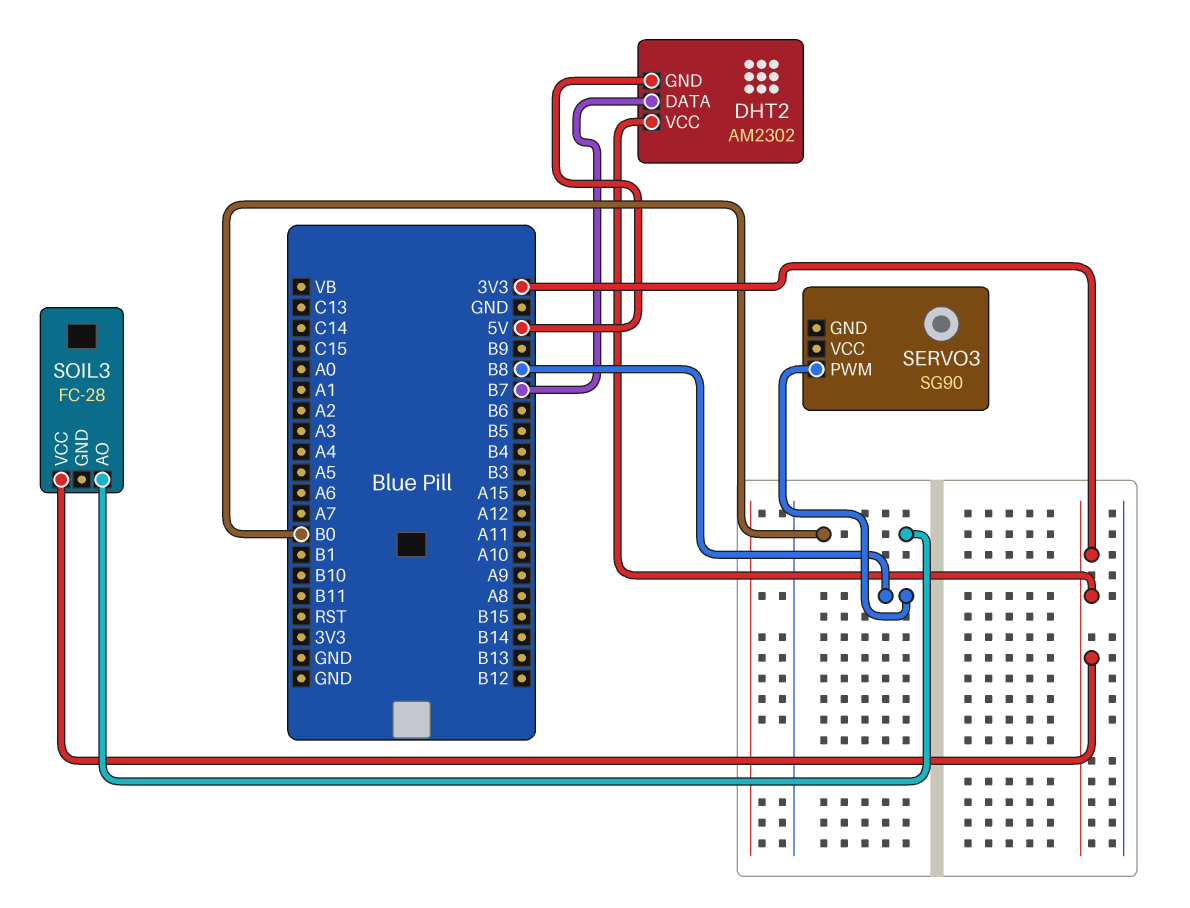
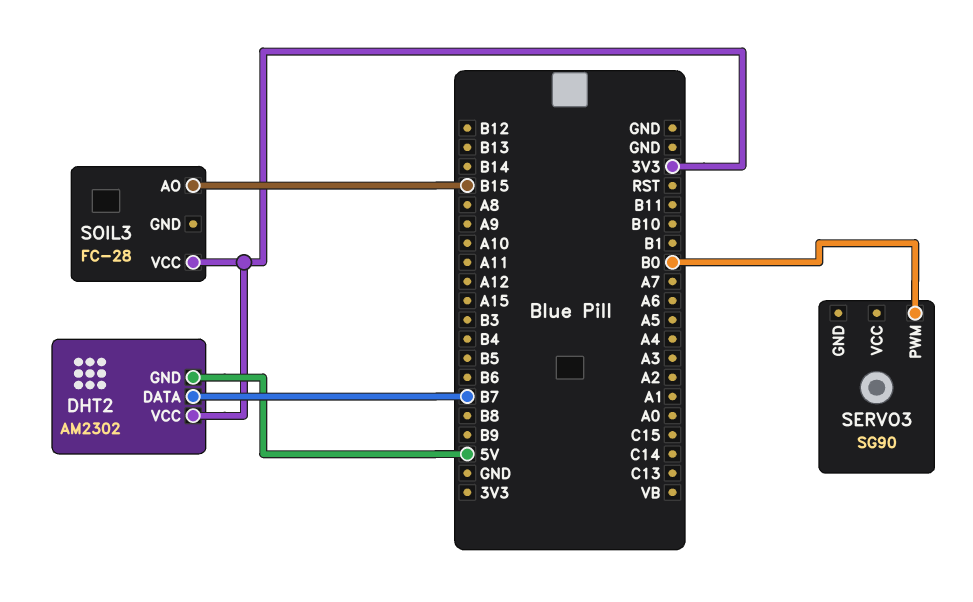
SERVO3 pin PWM: B8 -> B0
SOIL3 pin AO: B0 -> B15

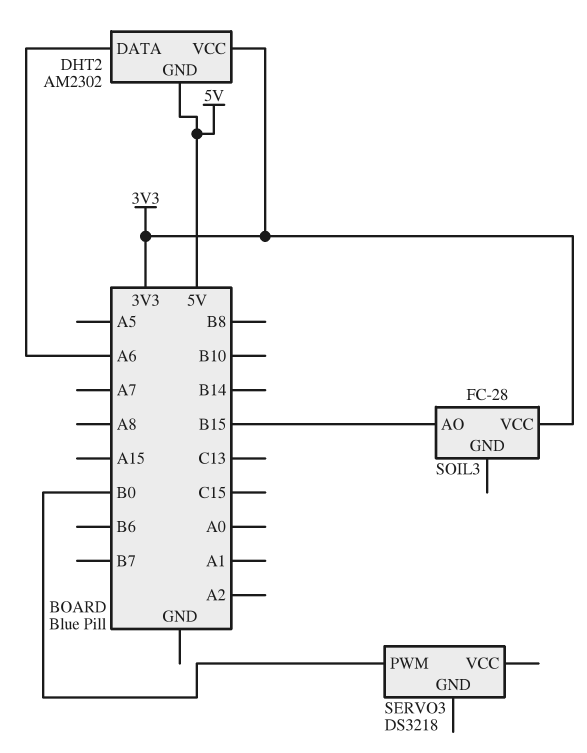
DHT2 pin DATA: B7 -> A6
SERVO3: SG90 -> DS3218

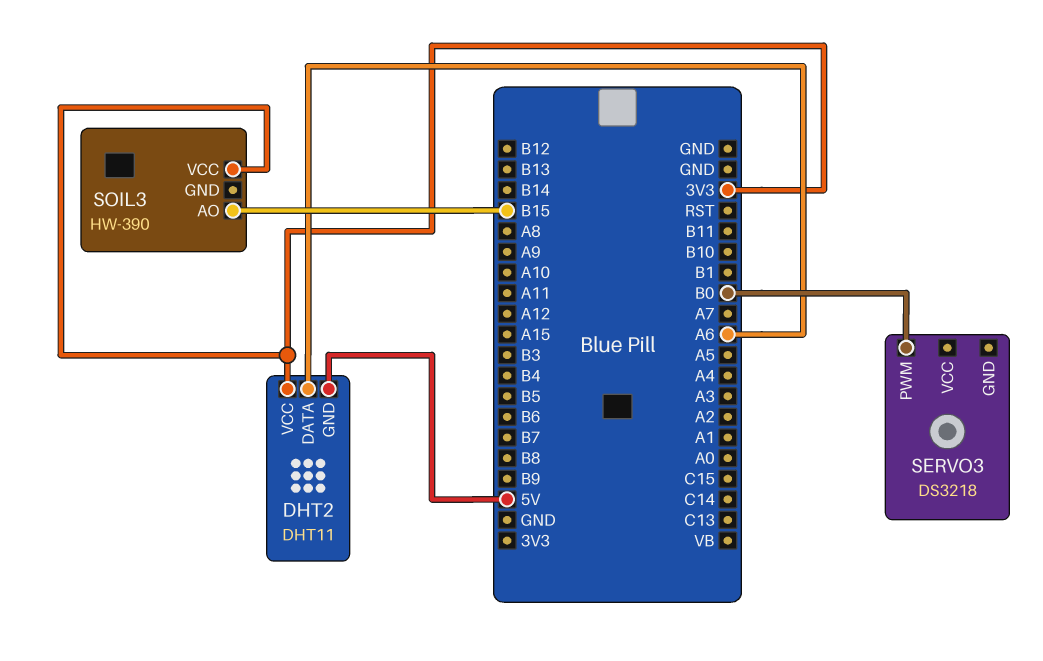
DHT2: AM2302 -> DHT11
SOIL3: FC-28 -> HW-390

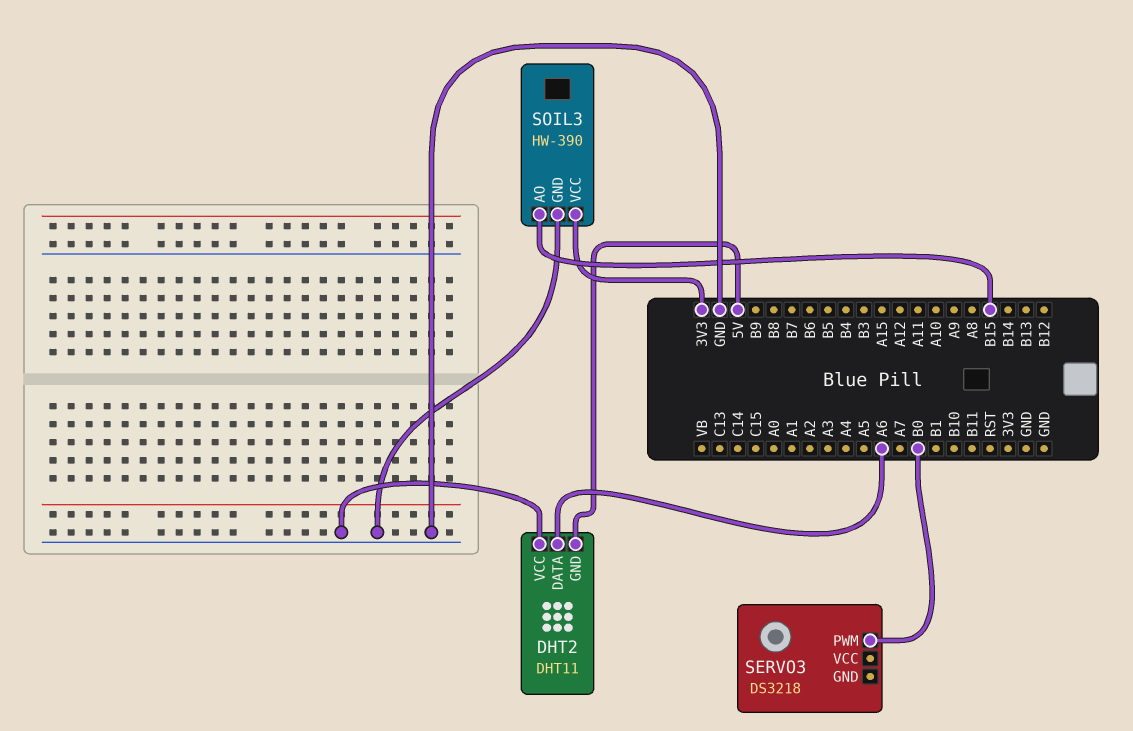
DHT2 pin VCC: 3V3 -> GND
SOIL3 pin GND: none -> GND

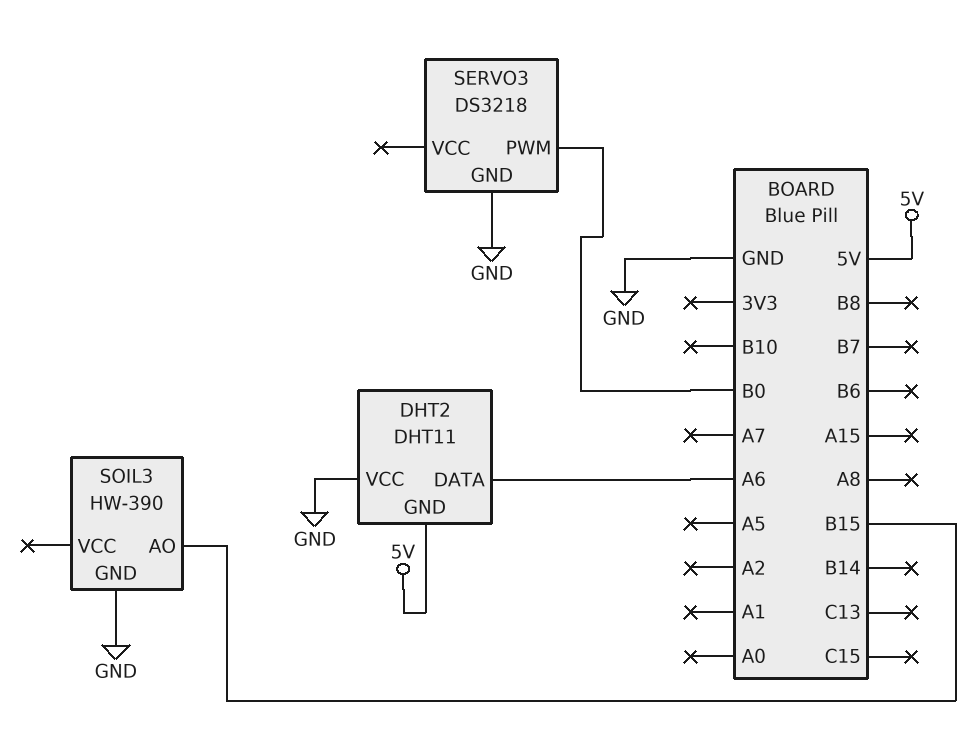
SERVO3 pin GND: none -> GND
SOIL3 pin VCC: 3V3 -> none

